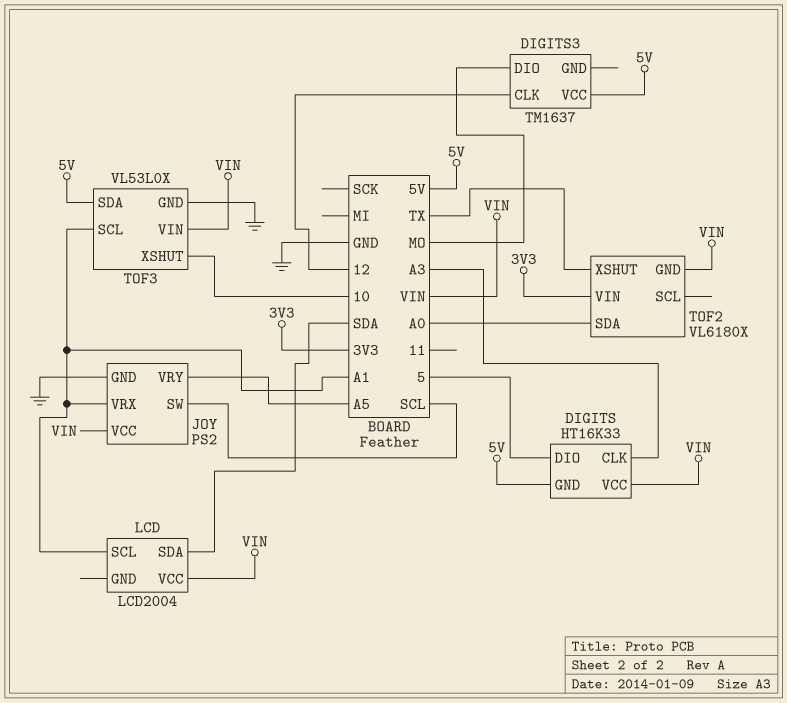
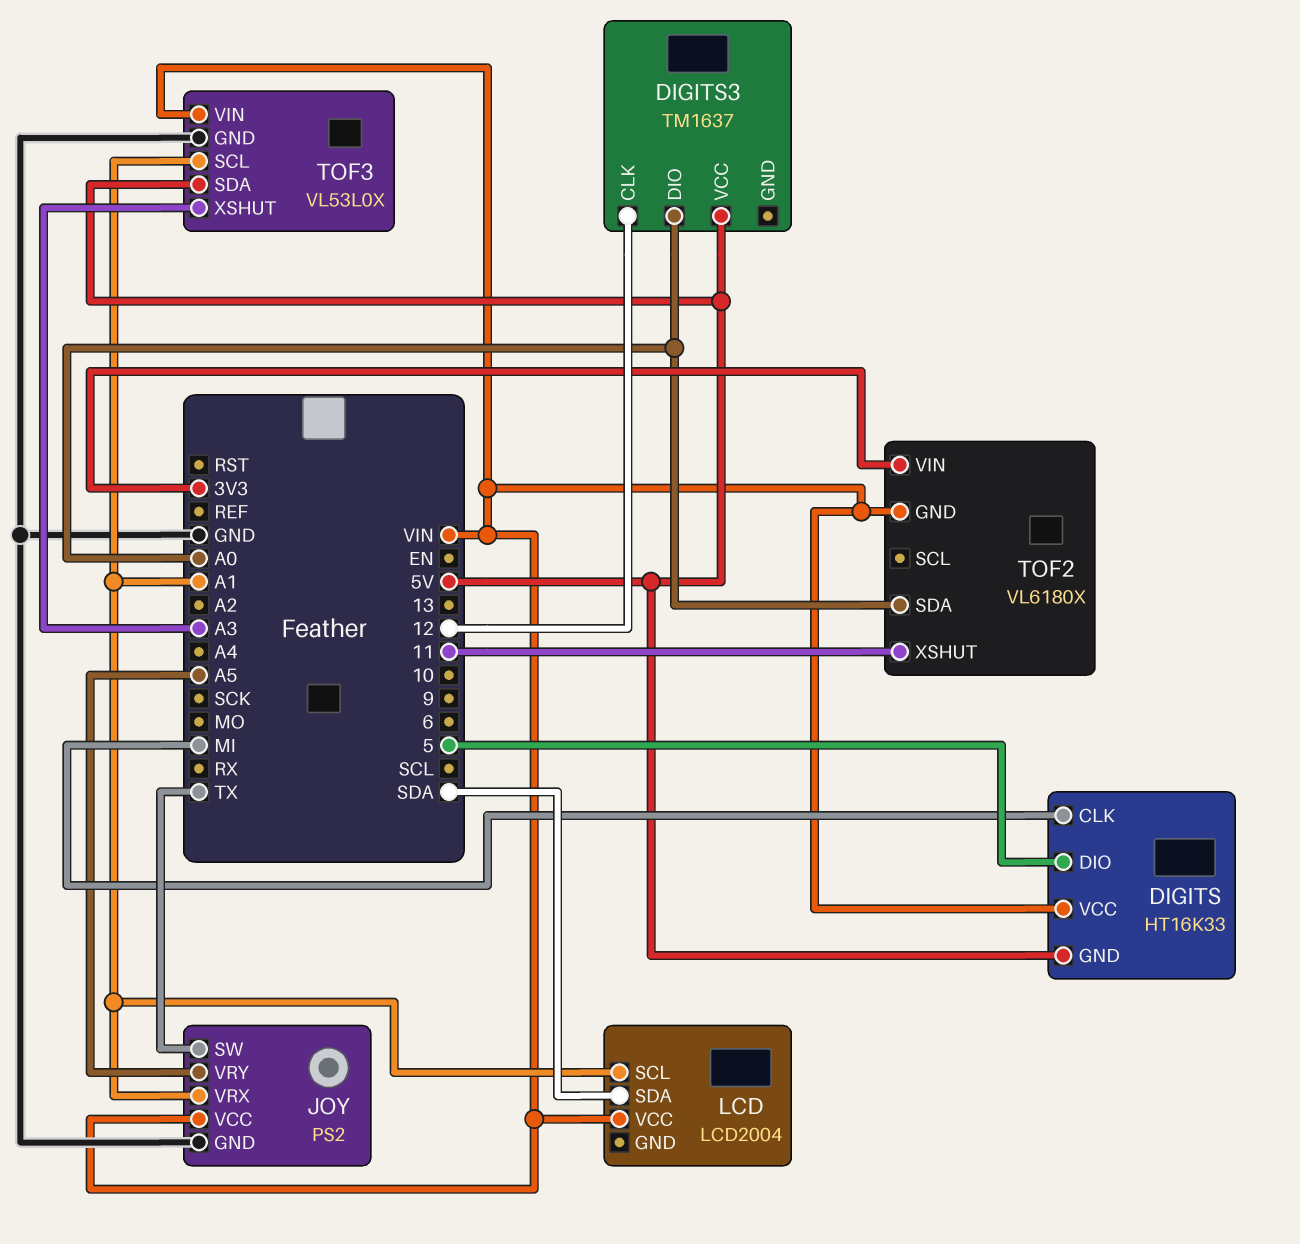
DIGITS pin CLK: A3 -> MI
DIGITS3 pin DIO: MO -> A0
JOY pin SW: SCL -> TX
TOF2 pin XSHUT: TX -> 11
TOF3 pin XSHUT: 10 -> A3

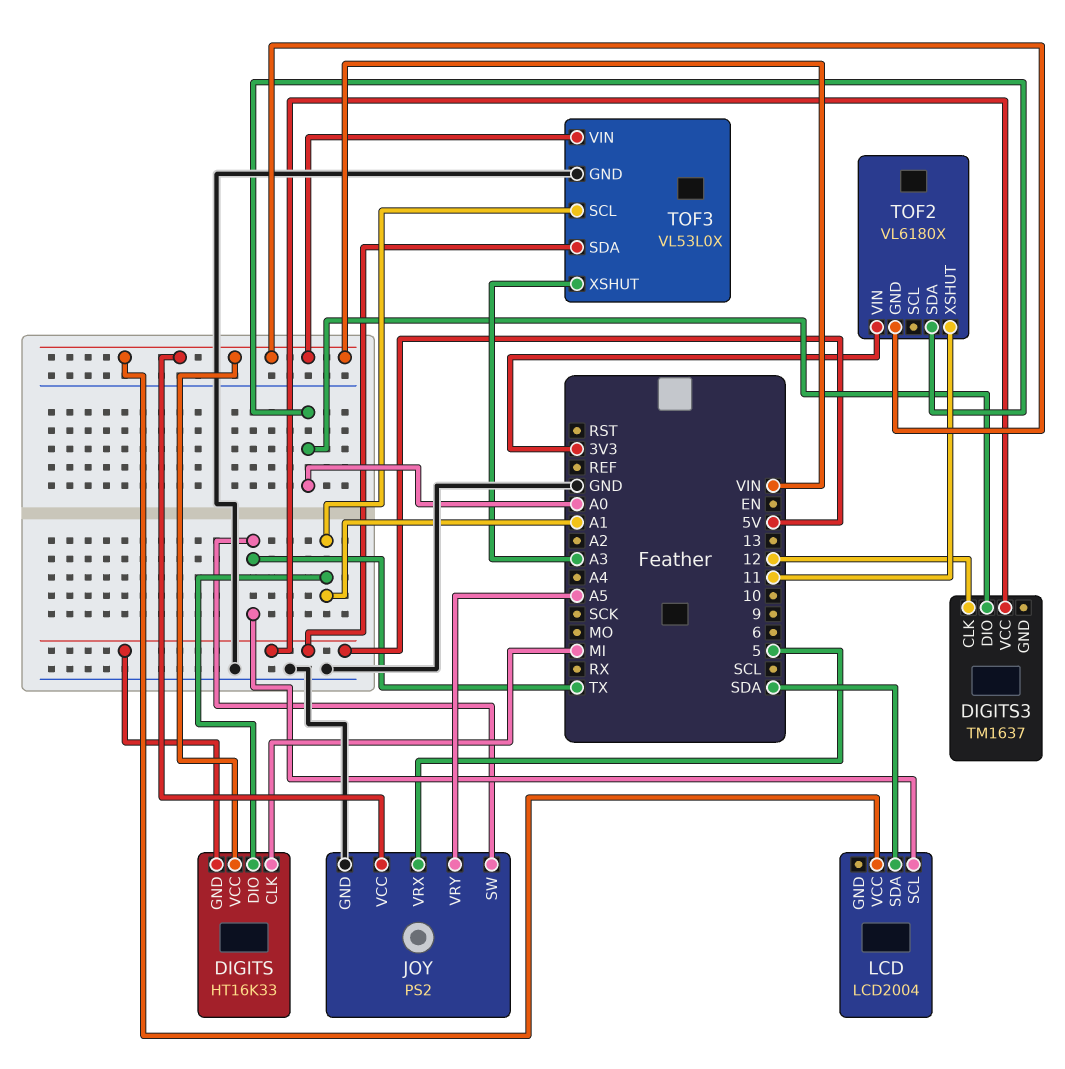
DIGITS pin DIO: 5 -> A1
JOY pin VRX: A1 -> 5
LCD pin SCL: A1 -> TX

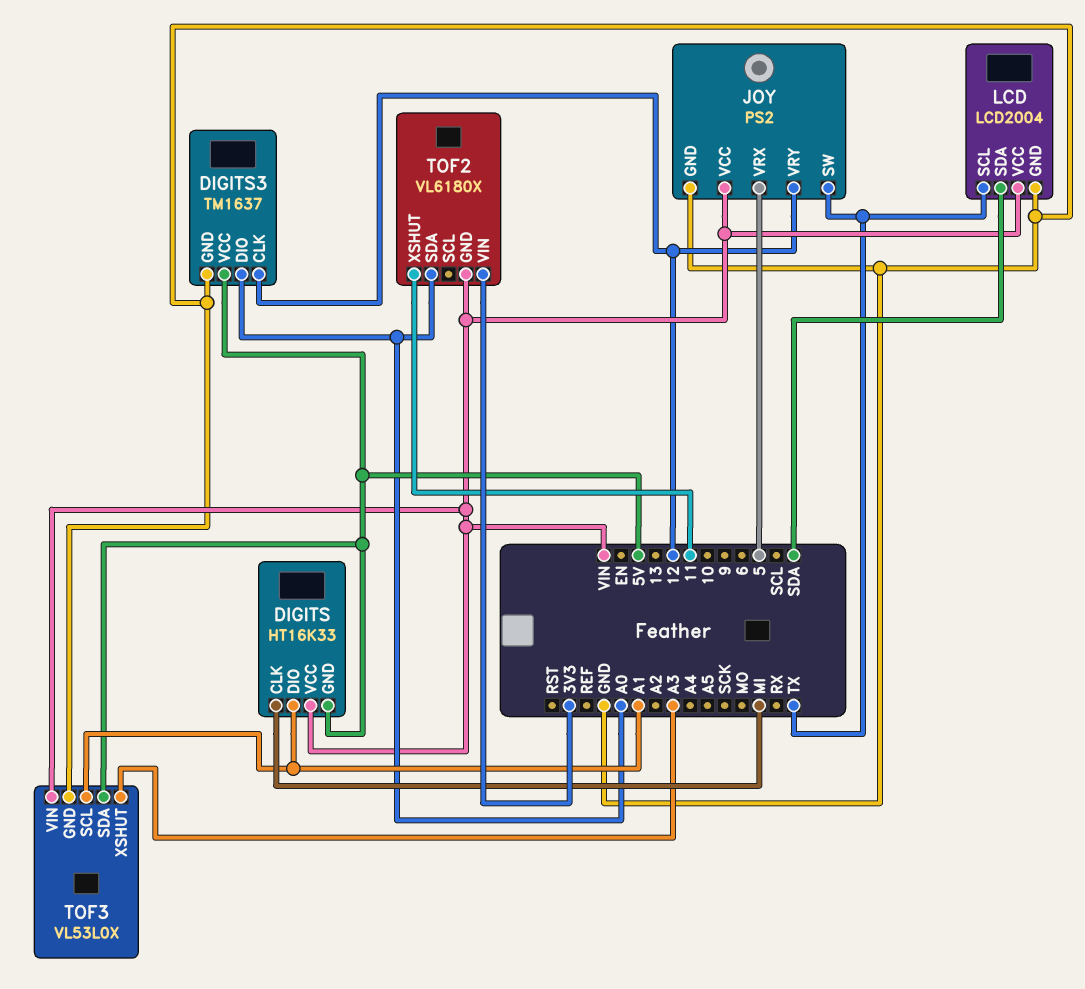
DIGITS3 pin GND: none -> GND
JOY pin VRY: A5 -> 12
LCD pin GND: none -> GND

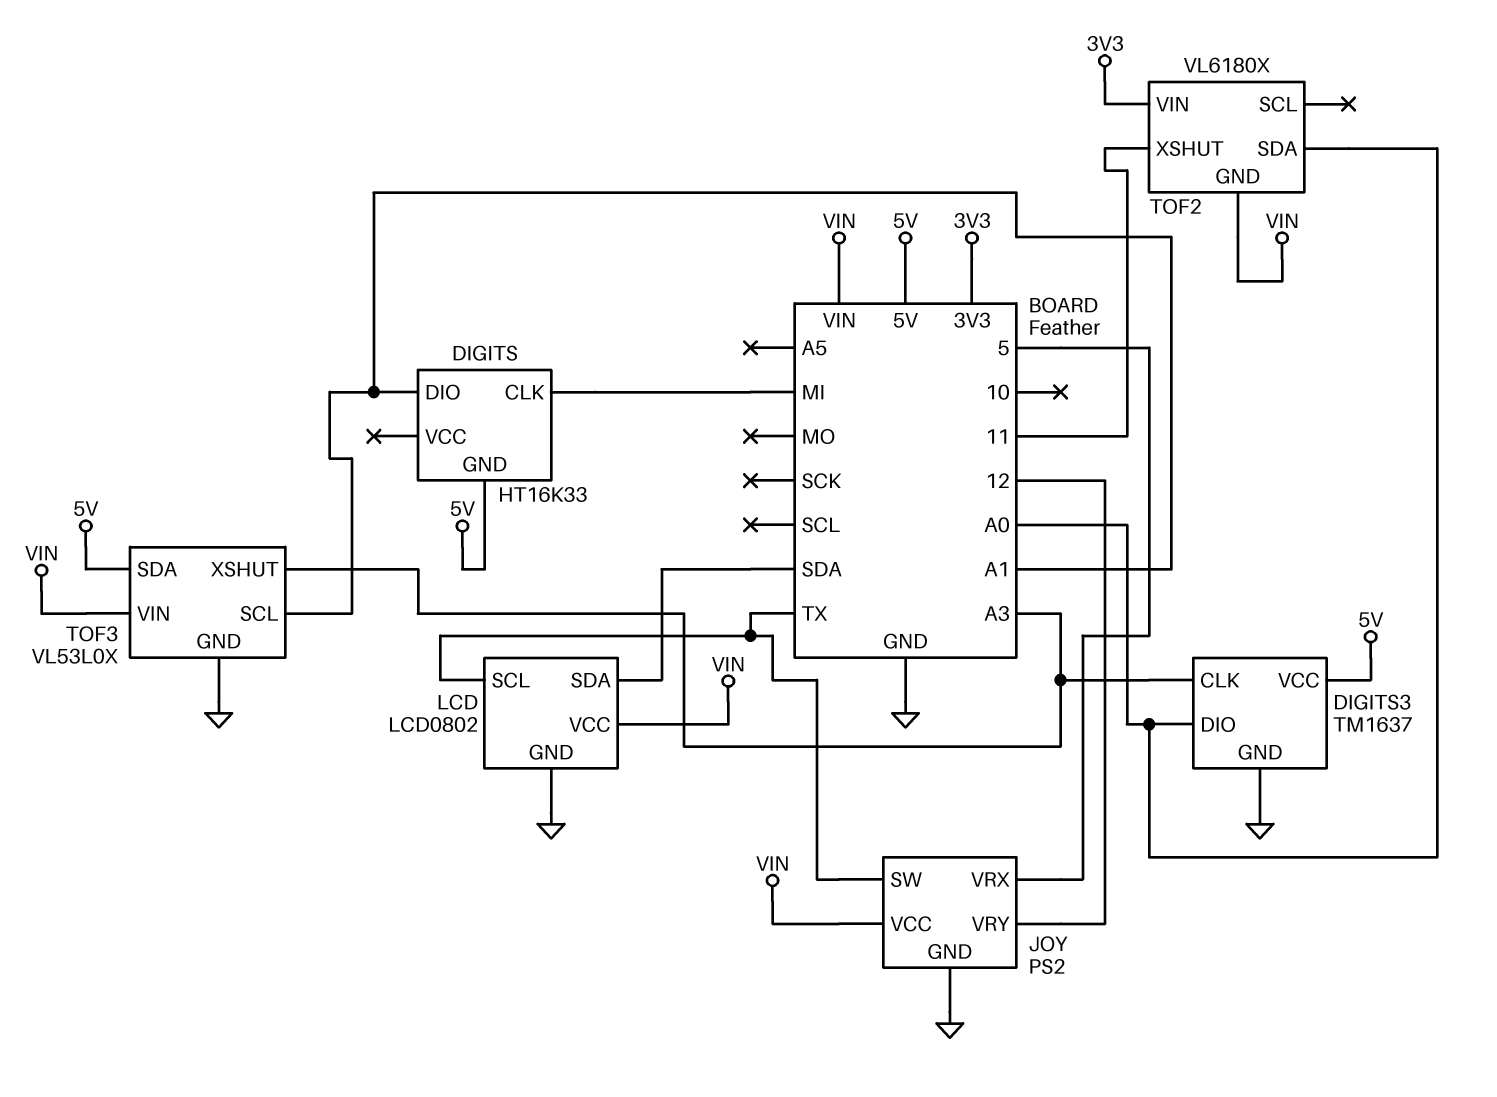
DIGITS pin VCC: VIN -> none
DIGITS3 pin CLK: 12 -> A3
LCD: LCD2004 -> LCD0802

